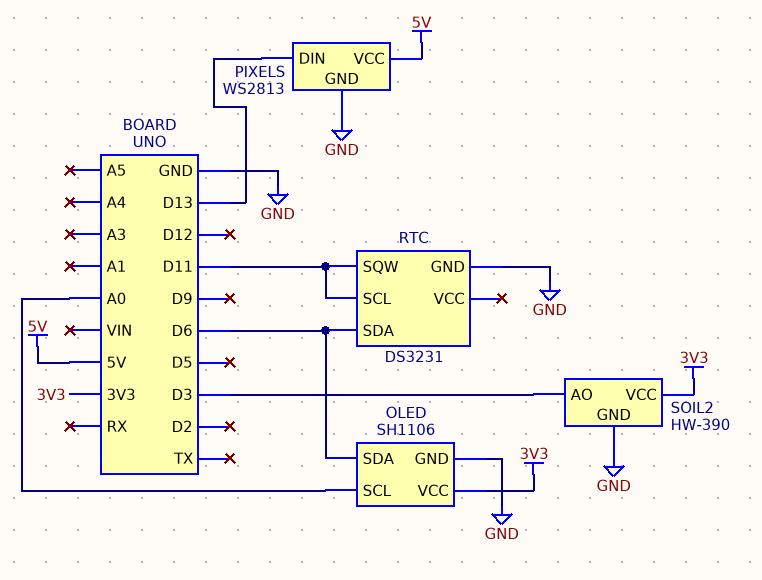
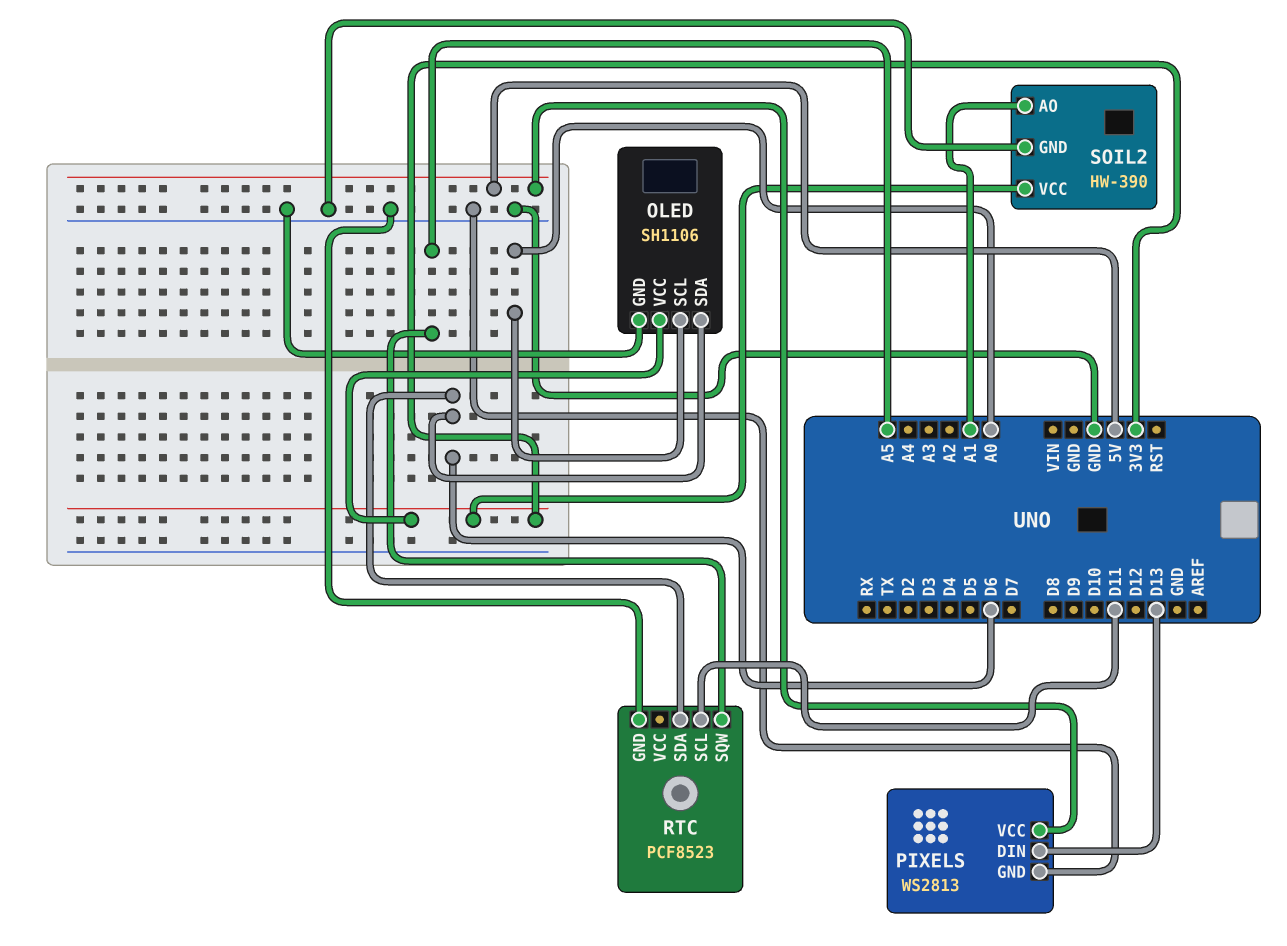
RTC: DS3231 -> PCF8523
RTC pin SQW: D11 -> A5
SOIL2 pin AO: D3 -> A1

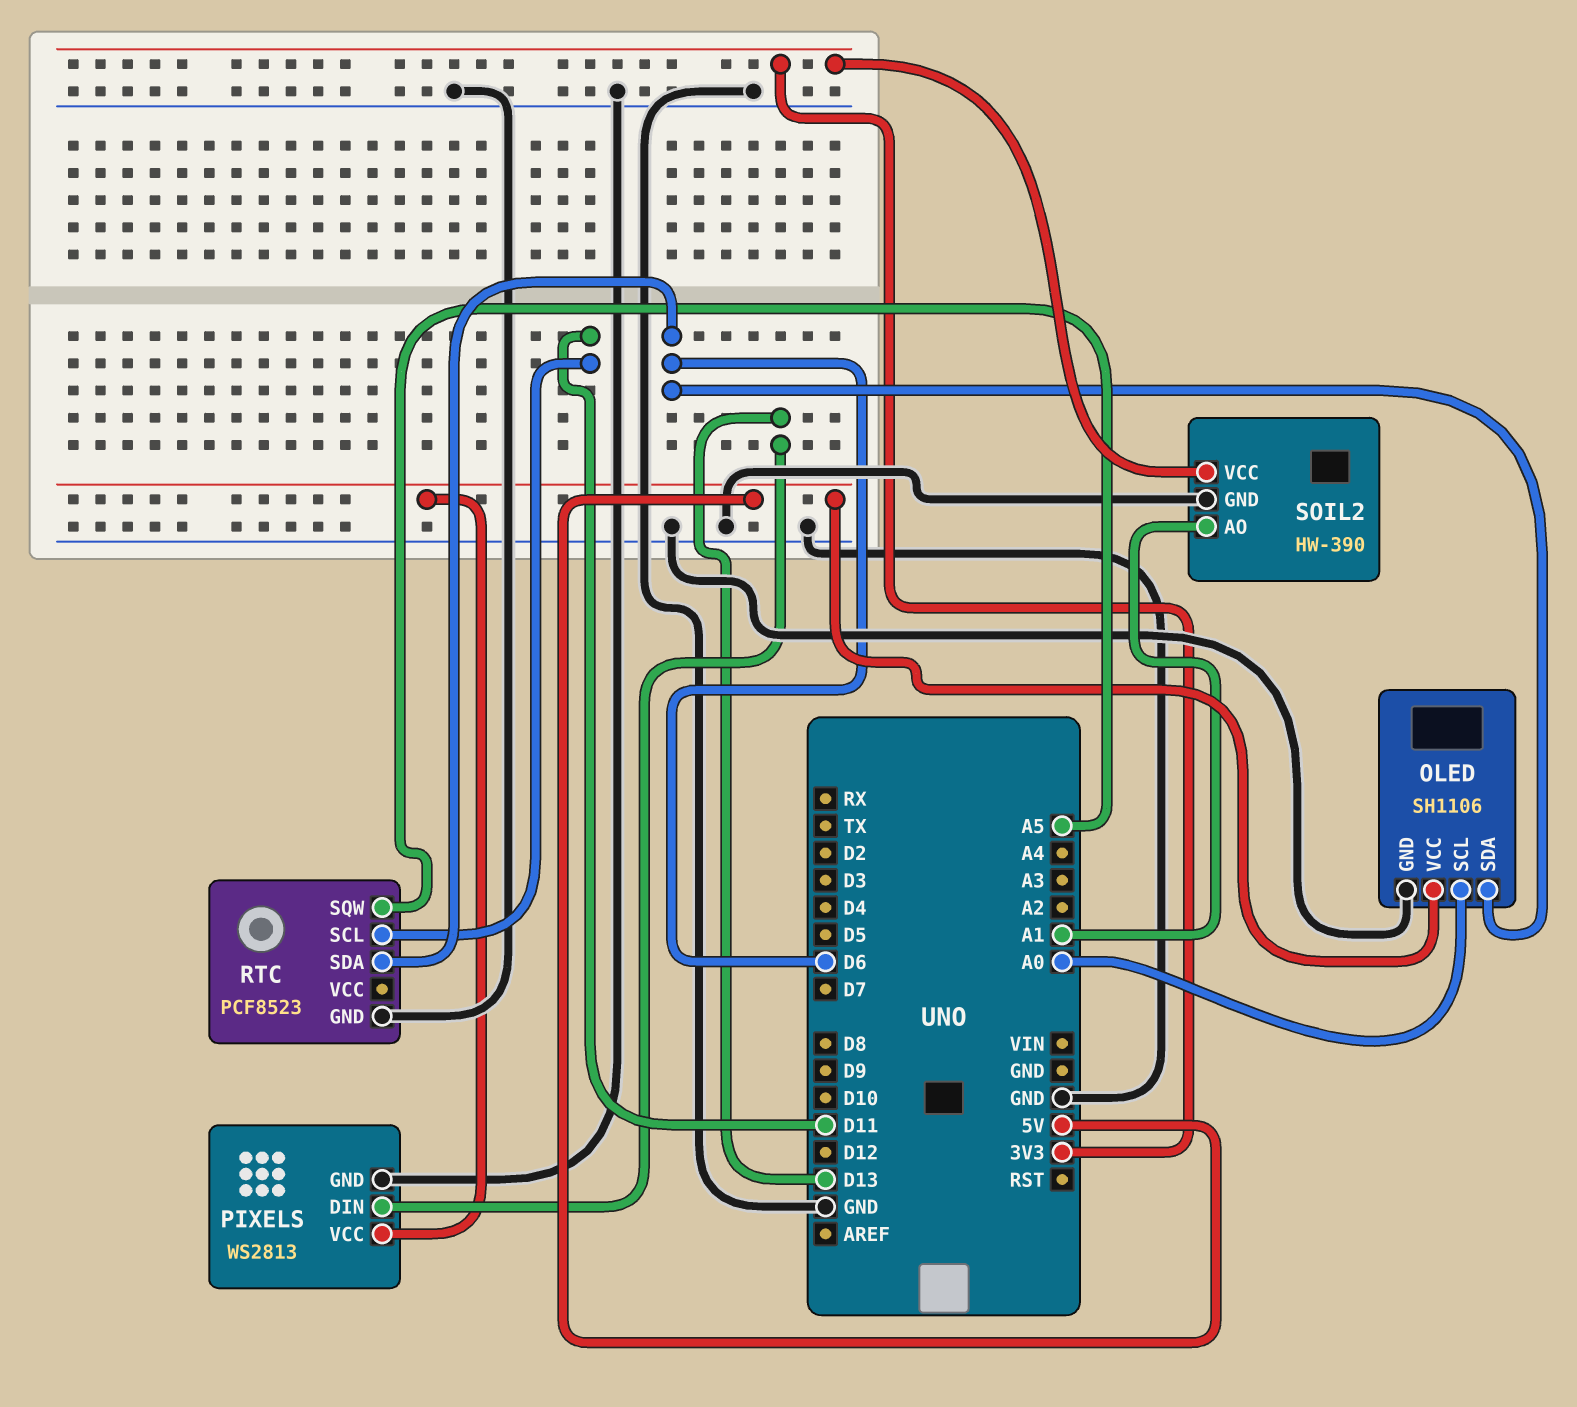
OLED pin VCC: 3V3 -> 5V

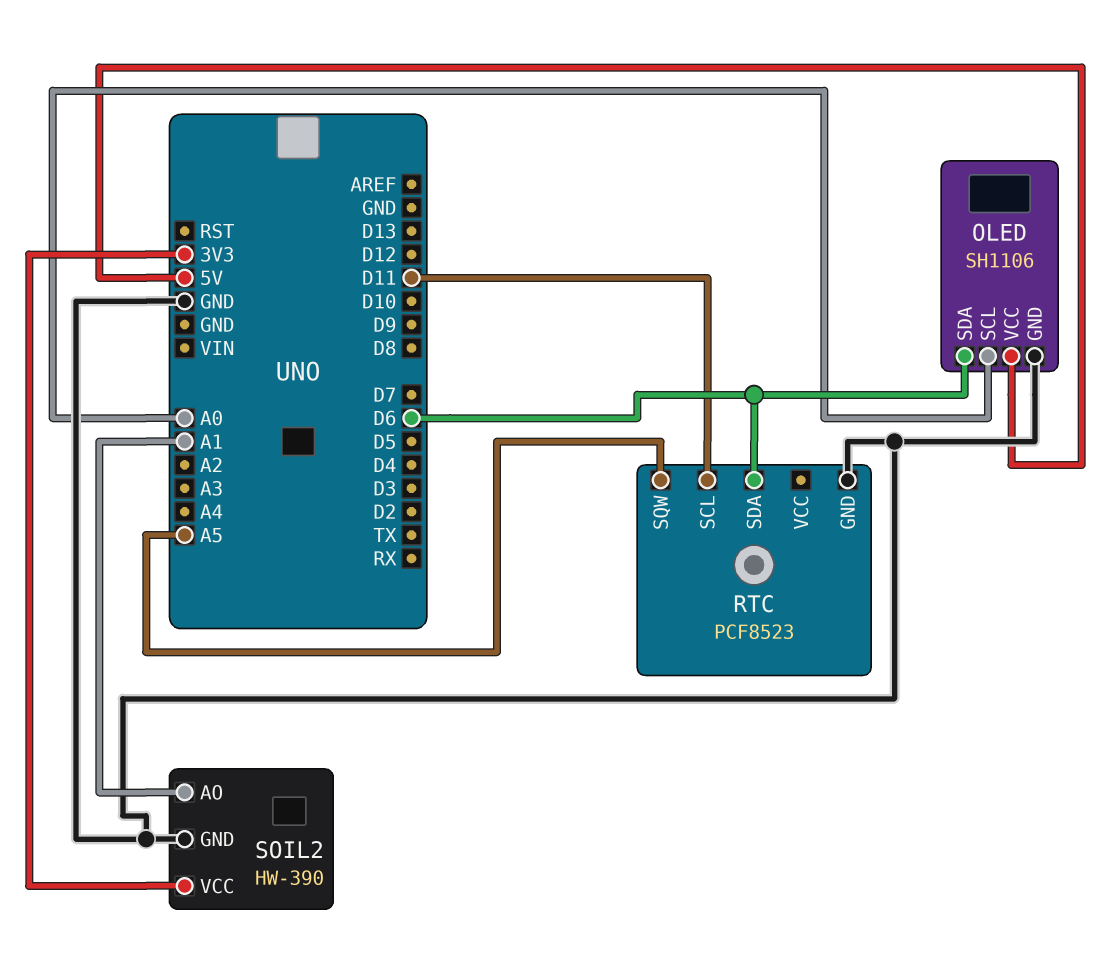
PIXELS: WS2813 -> none
PIXELS pin DIN: D13 -> none
PIXELS pin GND: GND -> none
PIXELS pin VCC: 5V -> none

